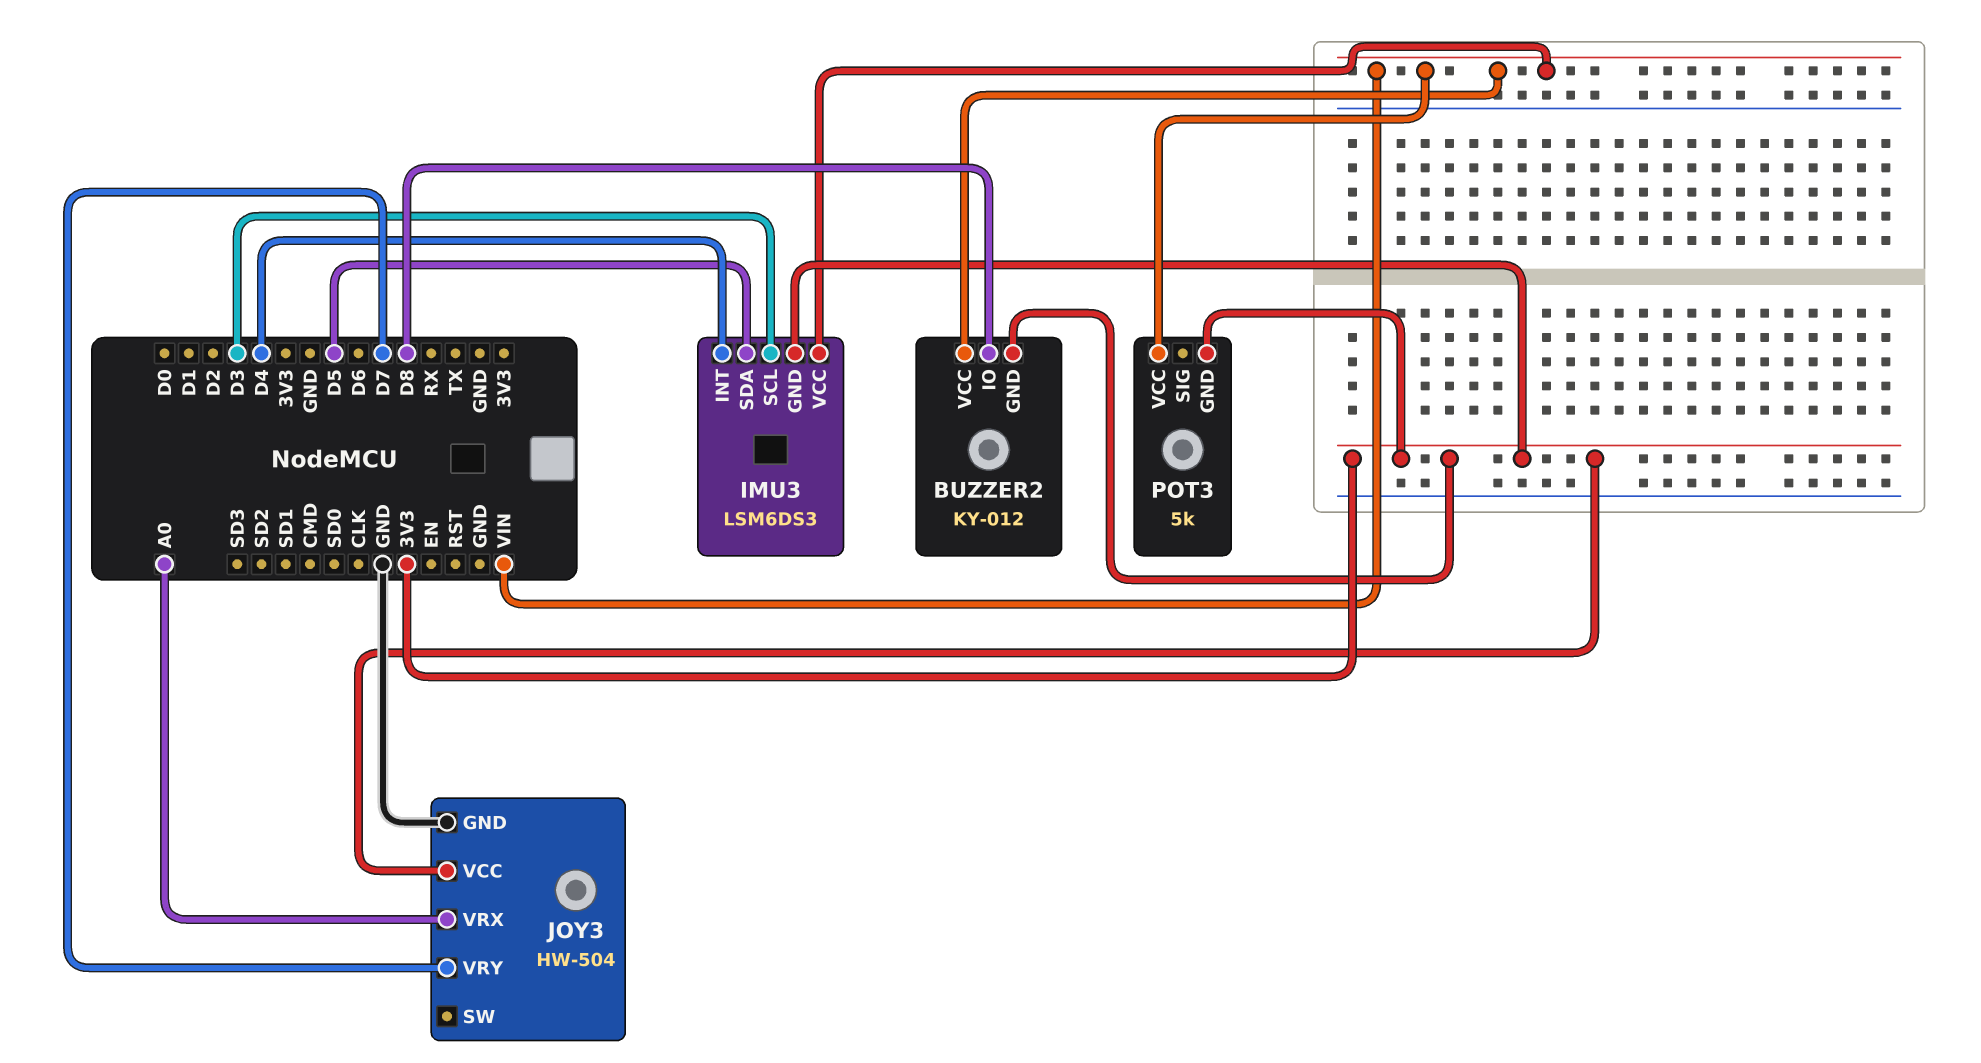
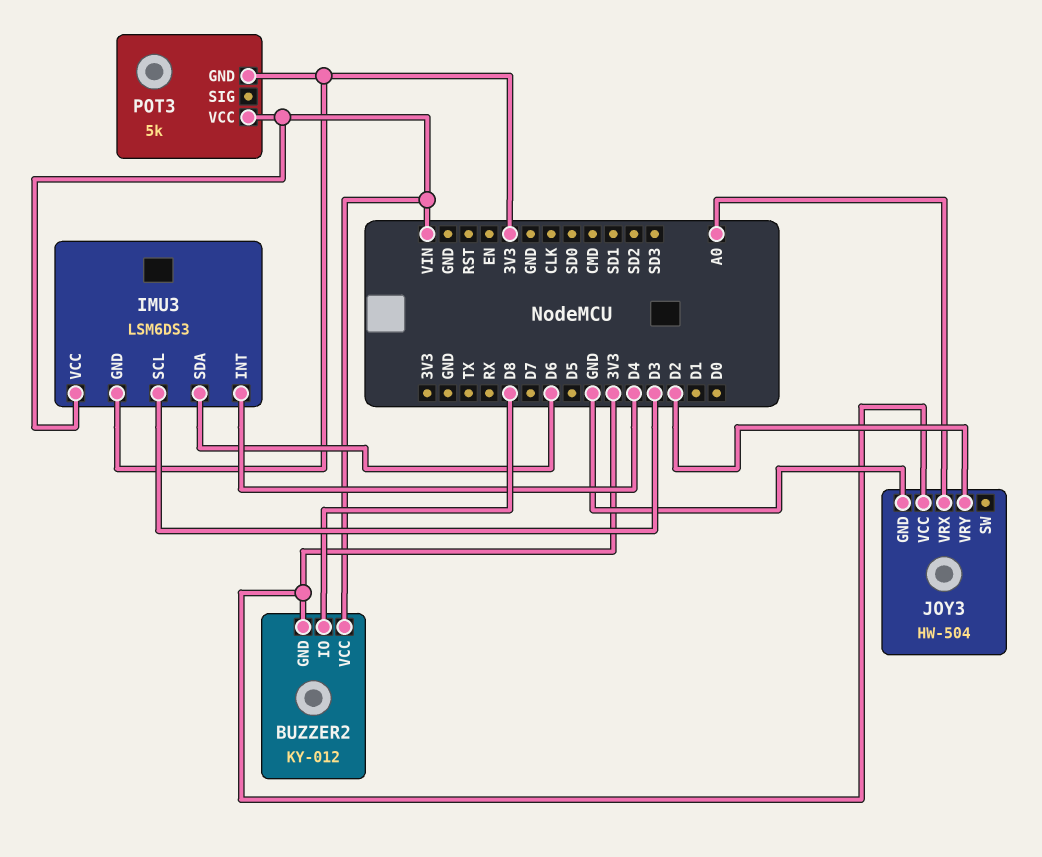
IMU3 pin SDA: D5 -> D6
JOY3 pin VRY: D7 -> D2

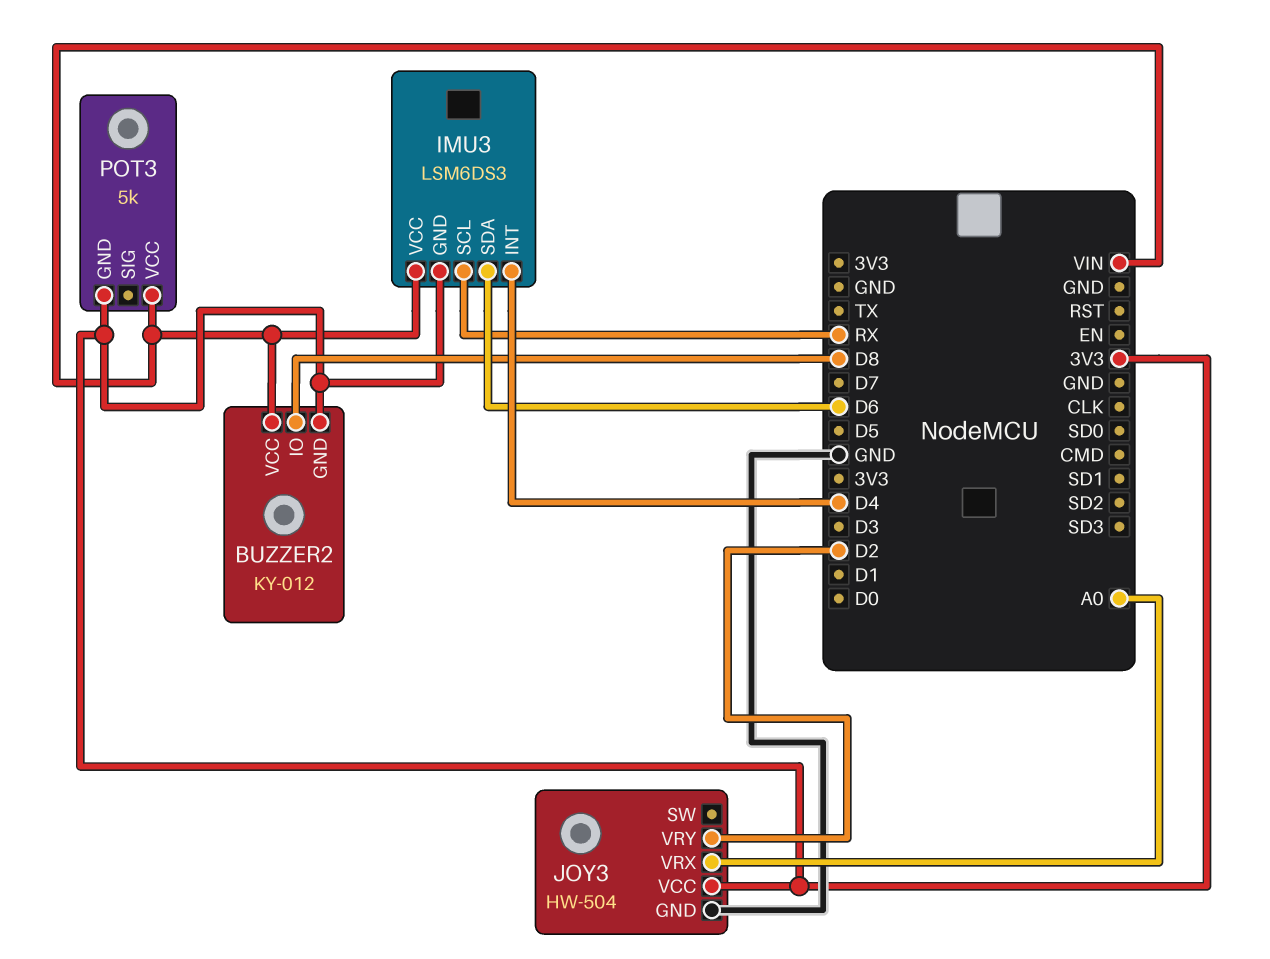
IMU3 pin SCL: D3 -> RX

